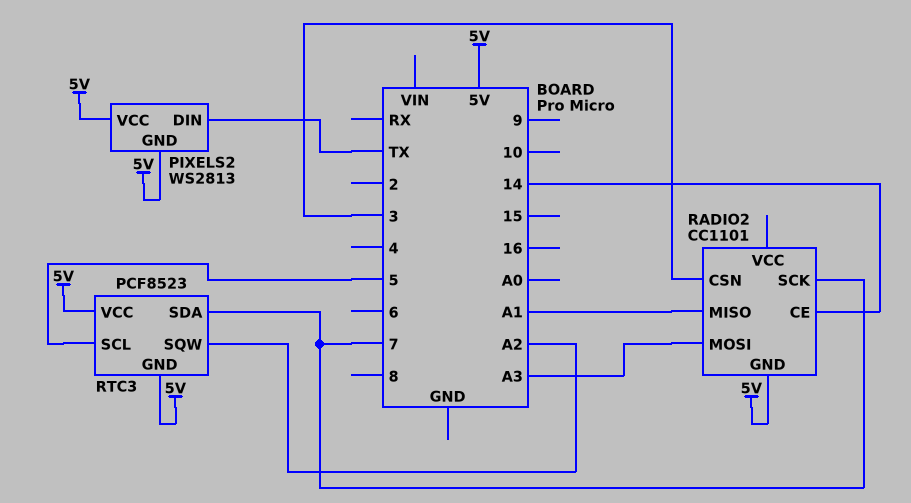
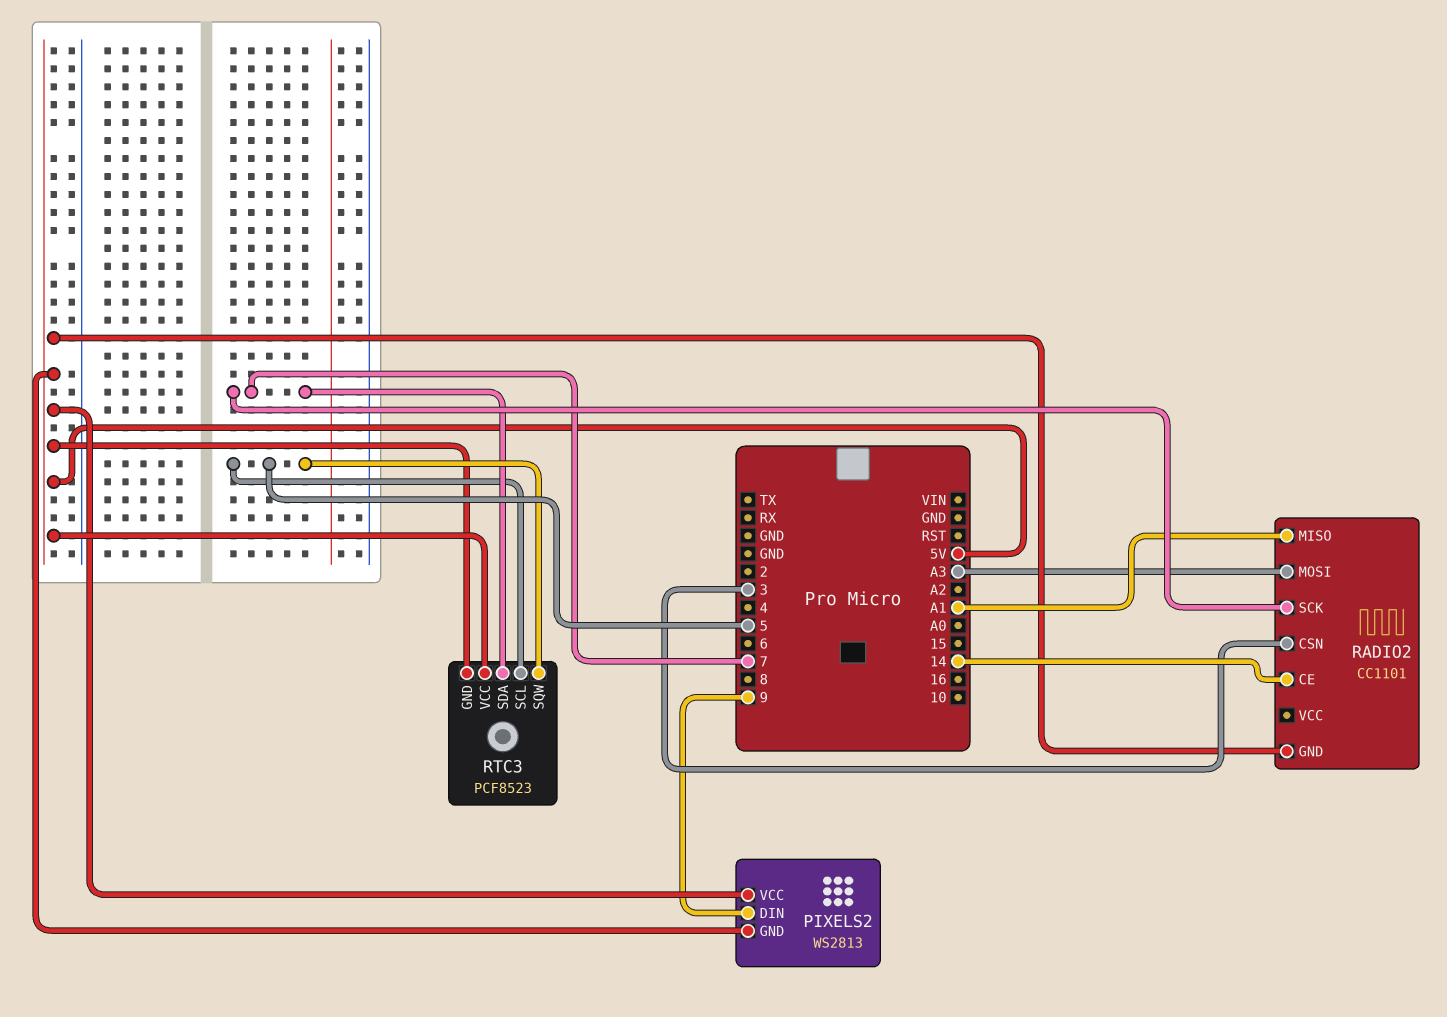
PIXELS2 pin DIN: TX -> 9
RTC3 pin SQW: A2 -> 5

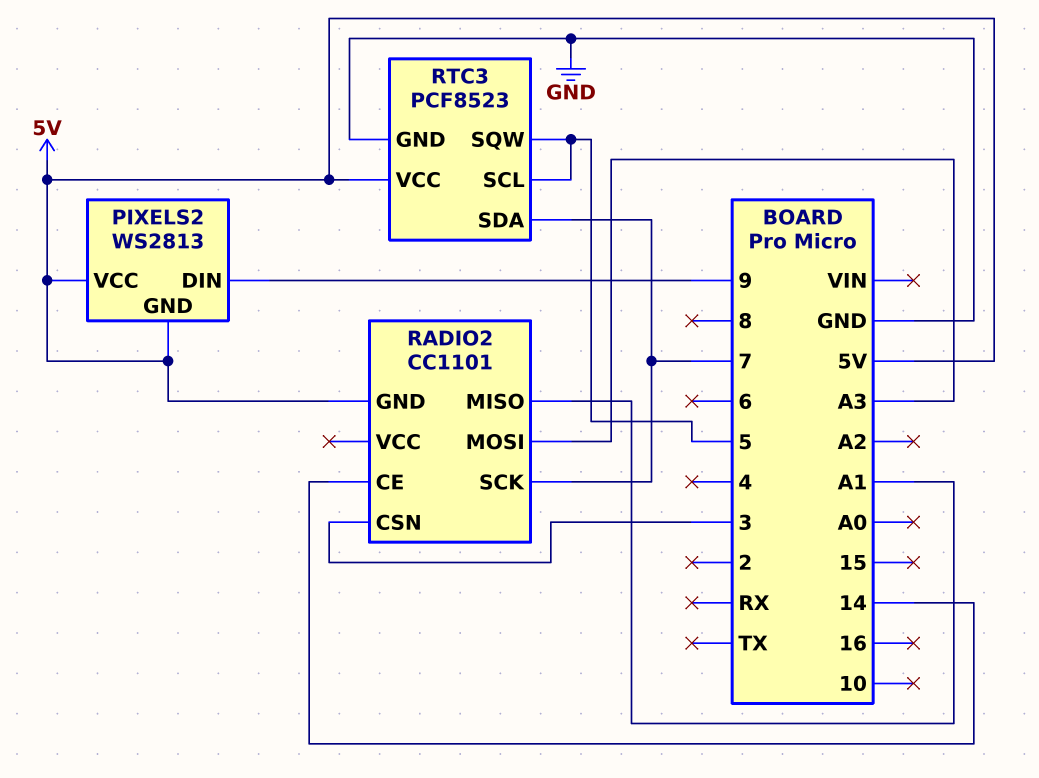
RTC3 pin GND: 5V -> GND

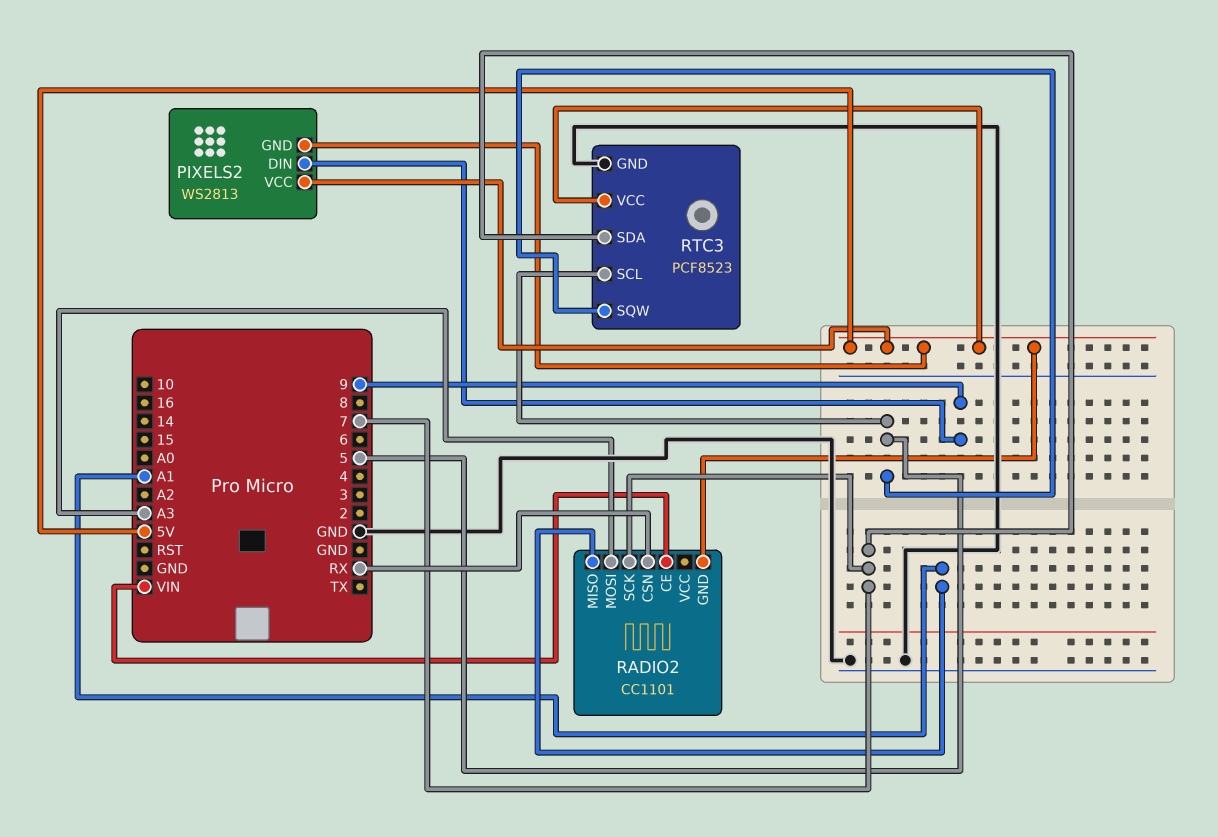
RADIO2 pin CE: 14 -> VIN
RADIO2 pin CSN: 3 -> RX

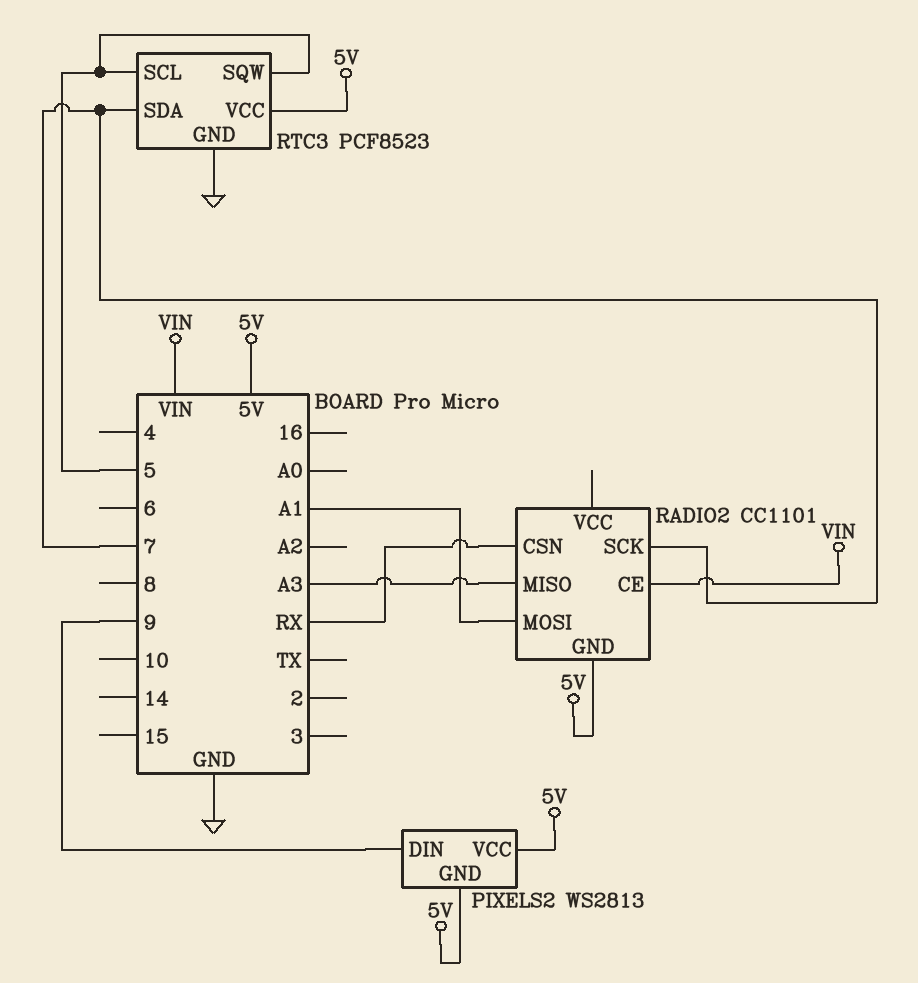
RADIO2 pin MISO: A1 -> A3
RADIO2 pin MOSI: A3 -> A1

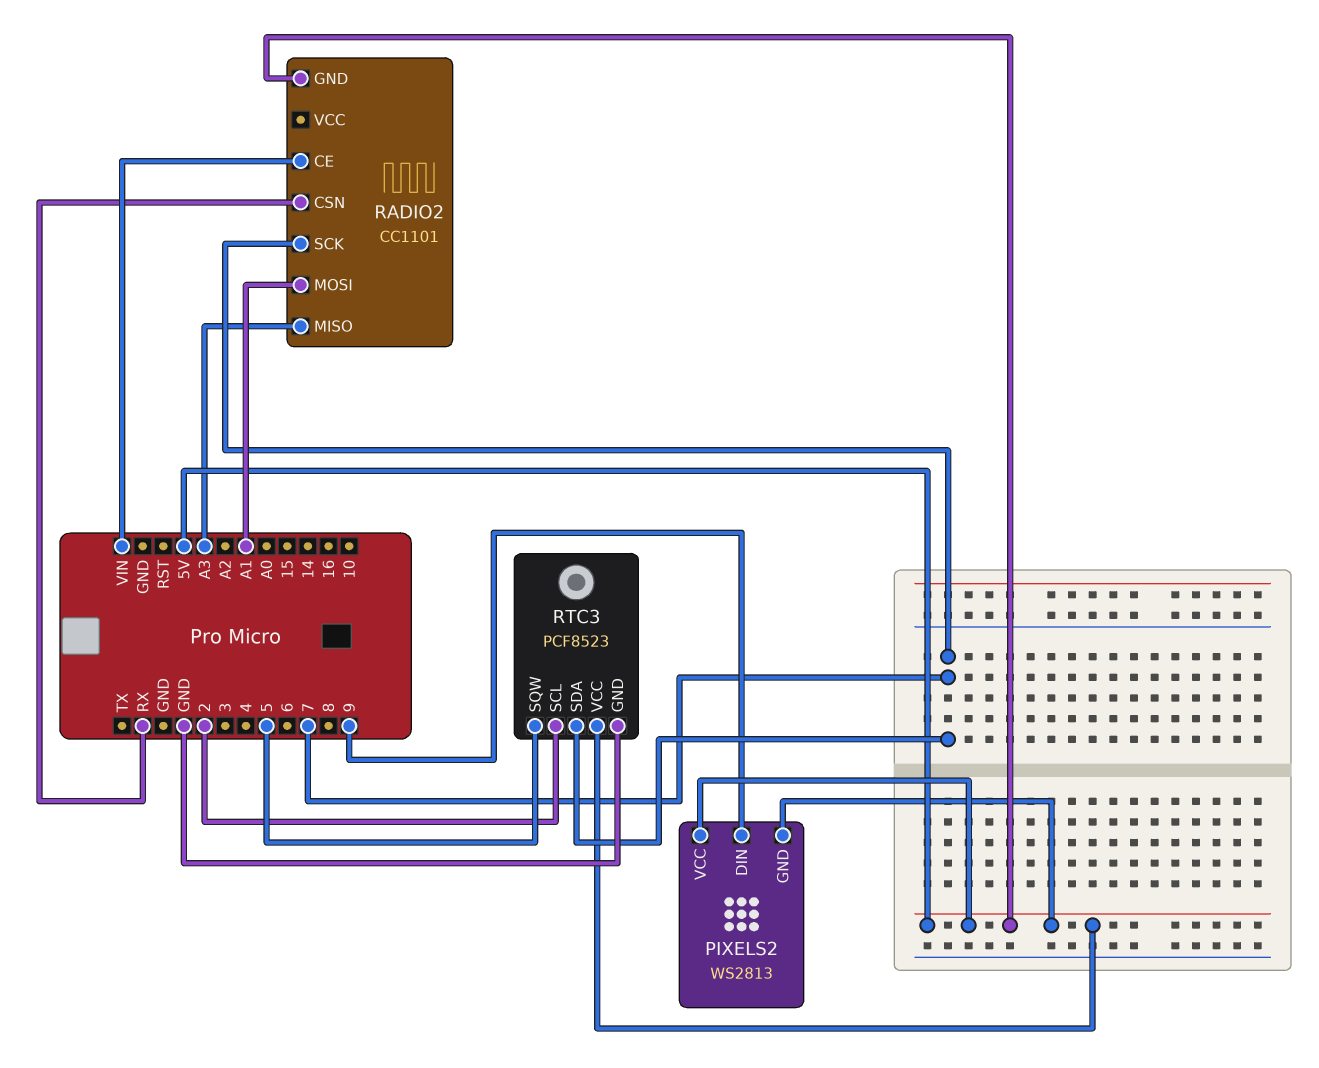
RTC3 pin SCL: 5 -> 2

